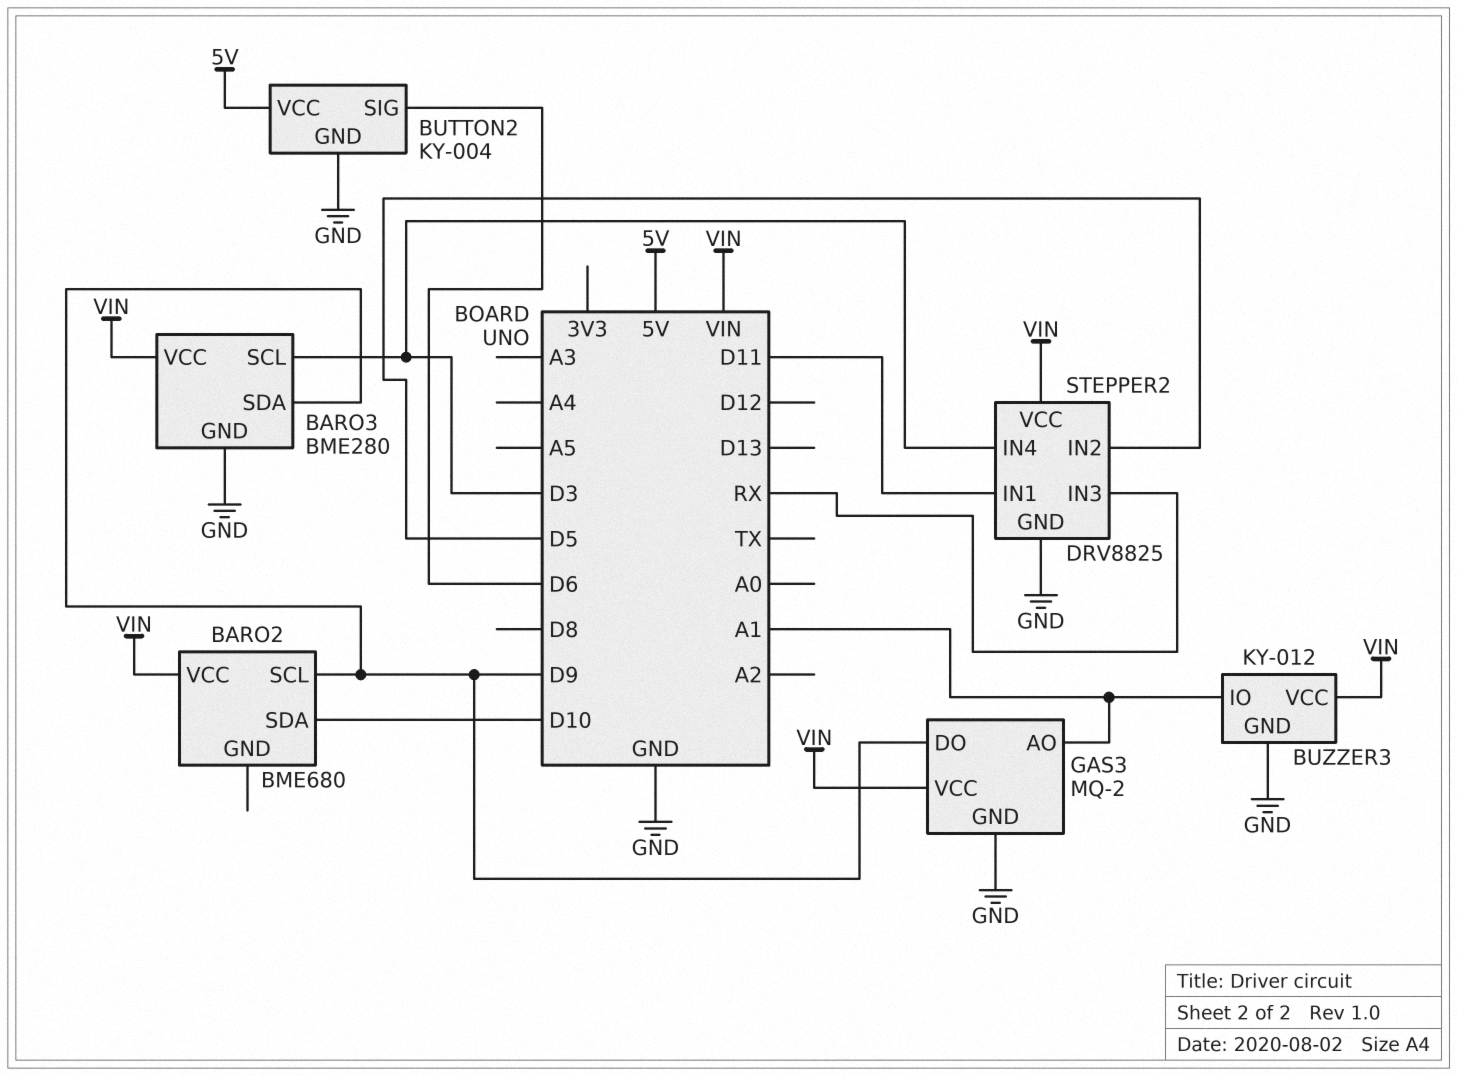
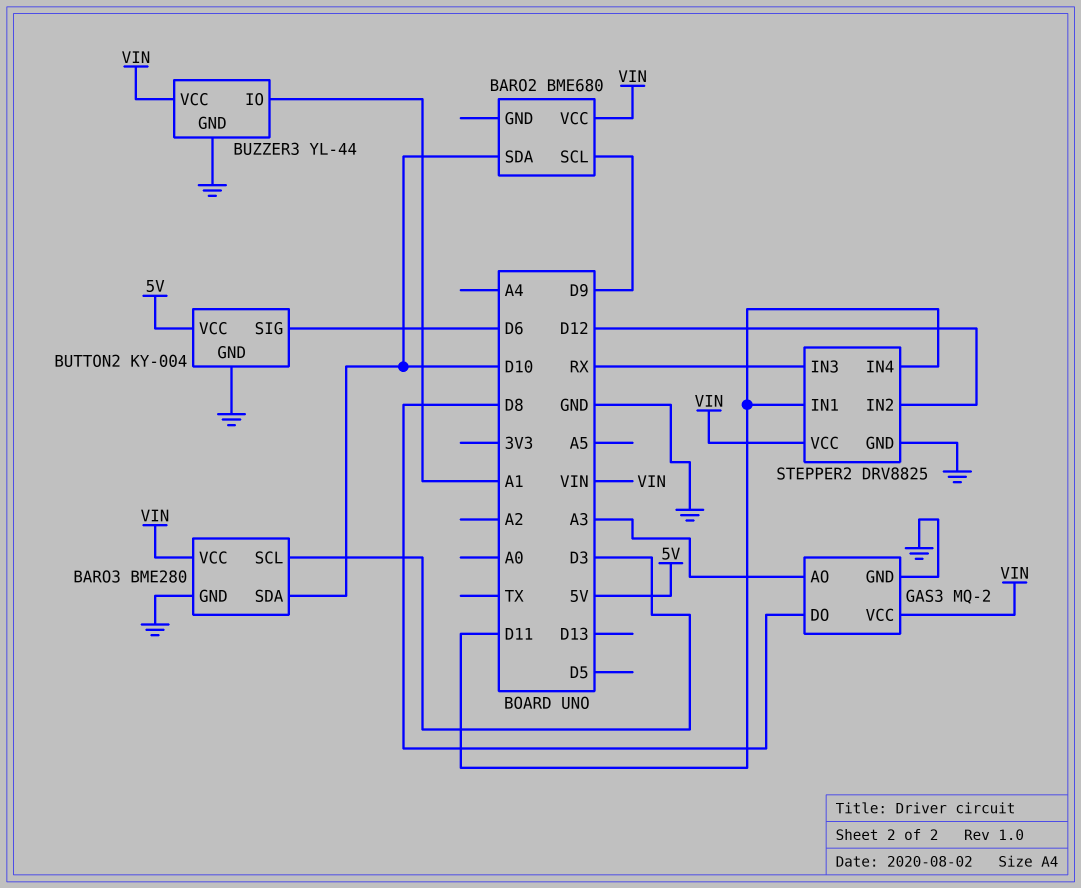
BARO3 pin SDA: D9 -> D10
BUZZER3: KY-012 -> YL-44
GAS3 pin AO: A1 -> A3
GAS3 pin DO: D9 -> D8
STEPPER2 pin IN2: D5 -> D12
STEPPER2 pin IN4: D3 -> D11

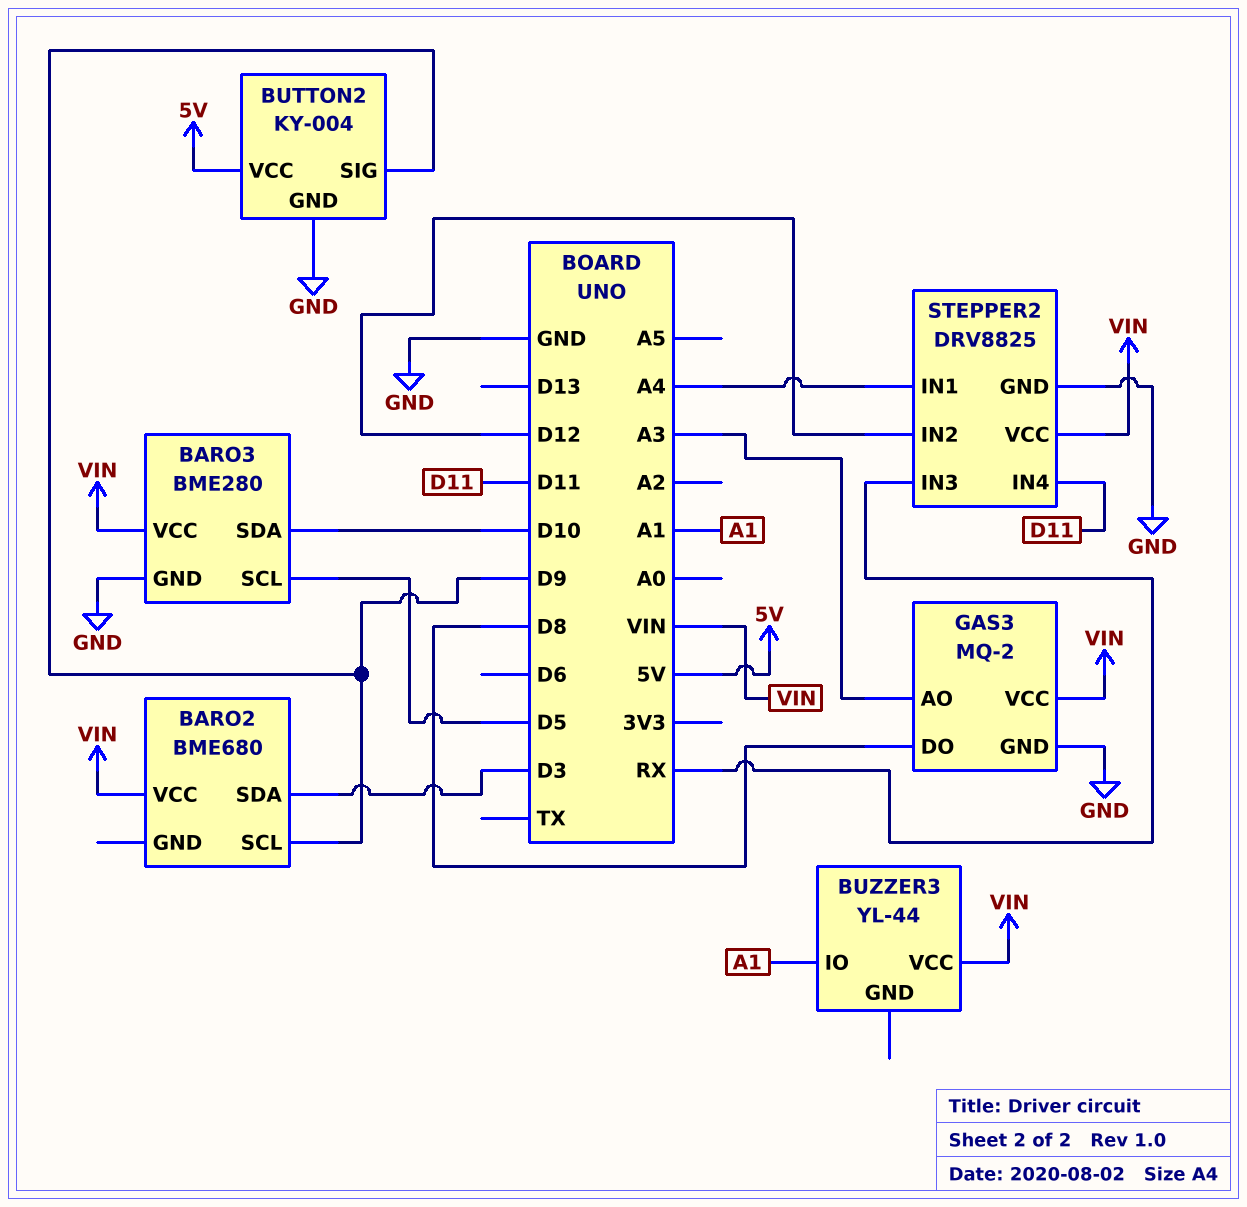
BARO2 pin SDA: D10 -> D3
BARO3 pin SCL: D3 -> D5
BUTTON2 pin SIG: D6 -> D9
BUZZER3 pin GND: GND -> none
STEPPER2 pin IN1: D11 -> A4

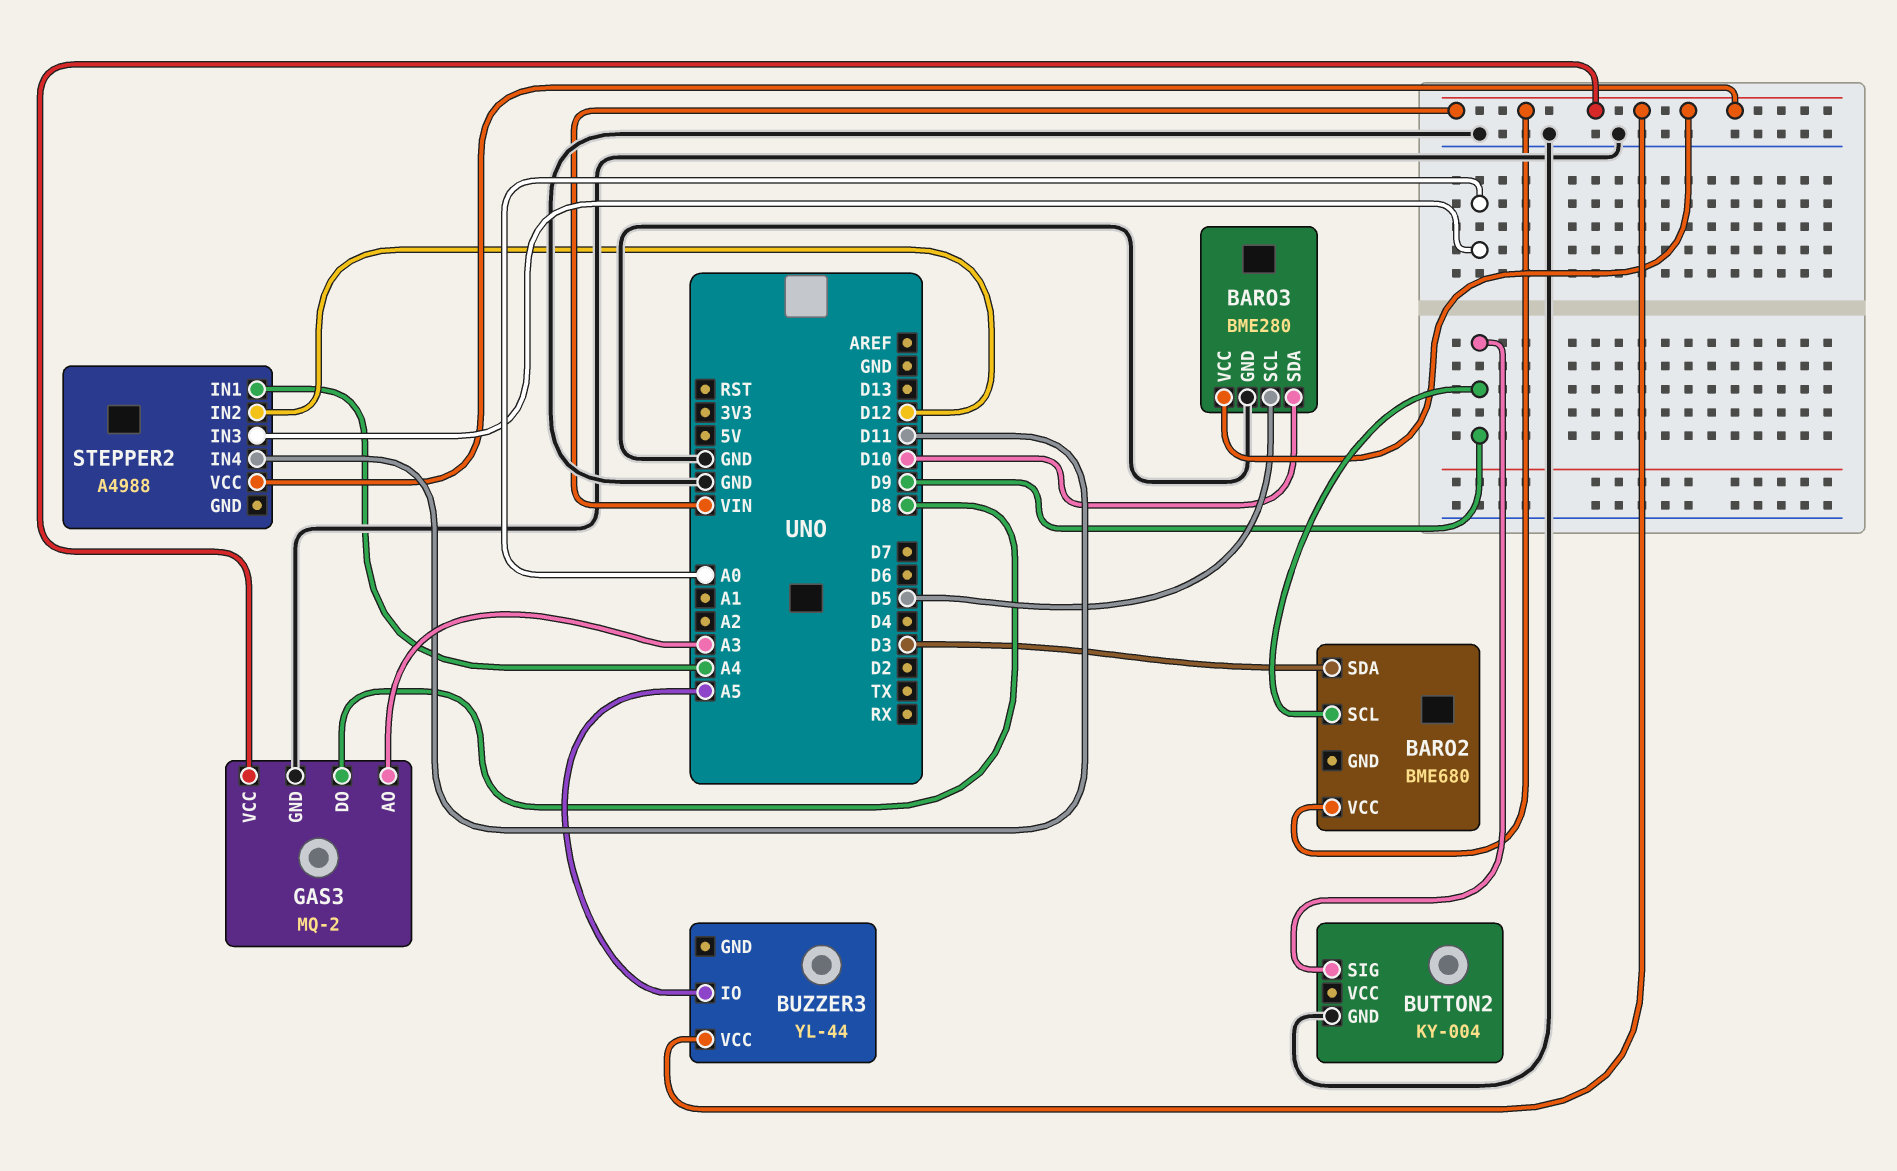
BUTTON2 pin VCC: 5V -> none
BUZZER3 pin IO: A1 -> A5
STEPPER2: DRV8825 -> A4988
STEPPER2 pin GND: GND -> none
STEPPER2 pin IN3: RX -> A0

